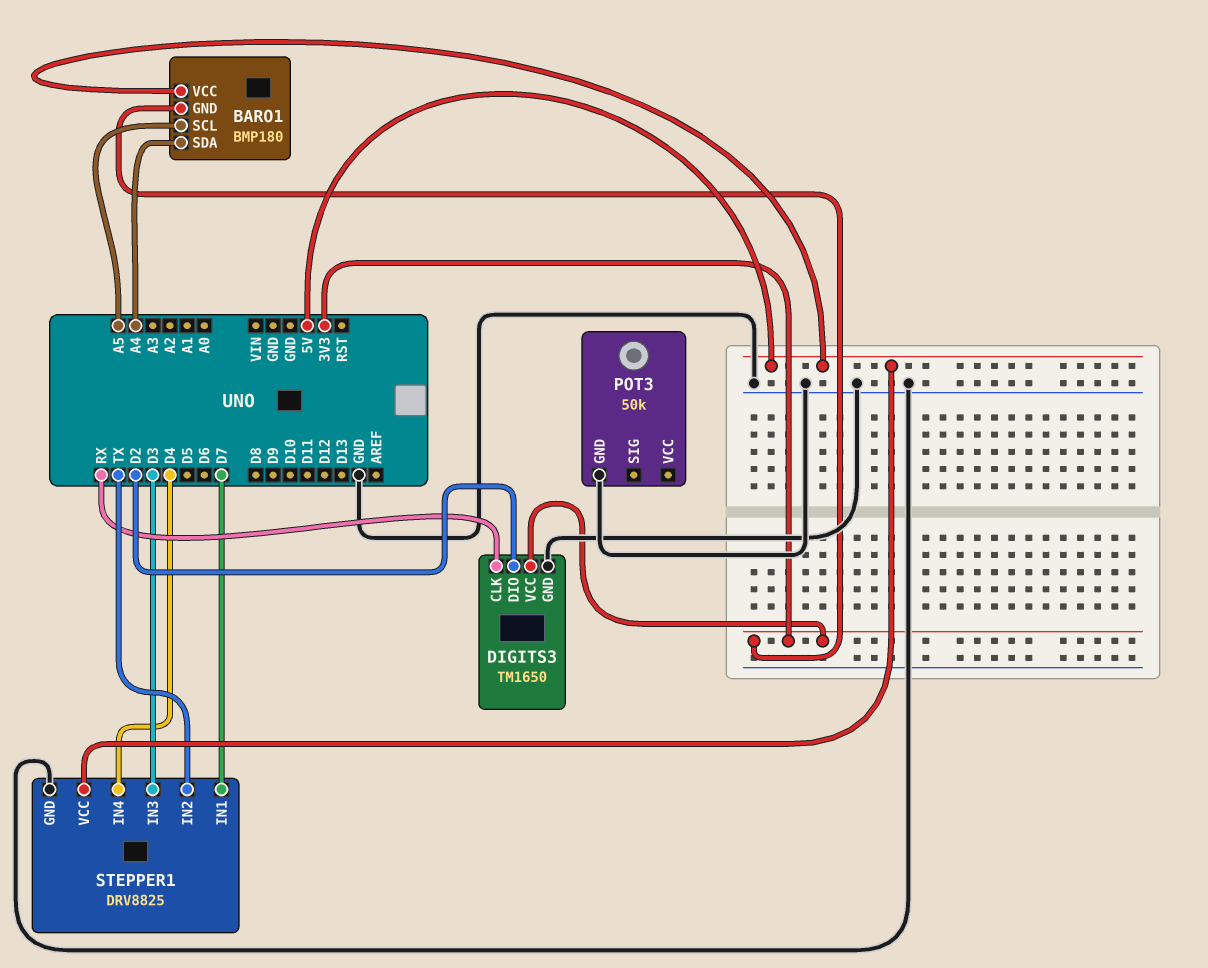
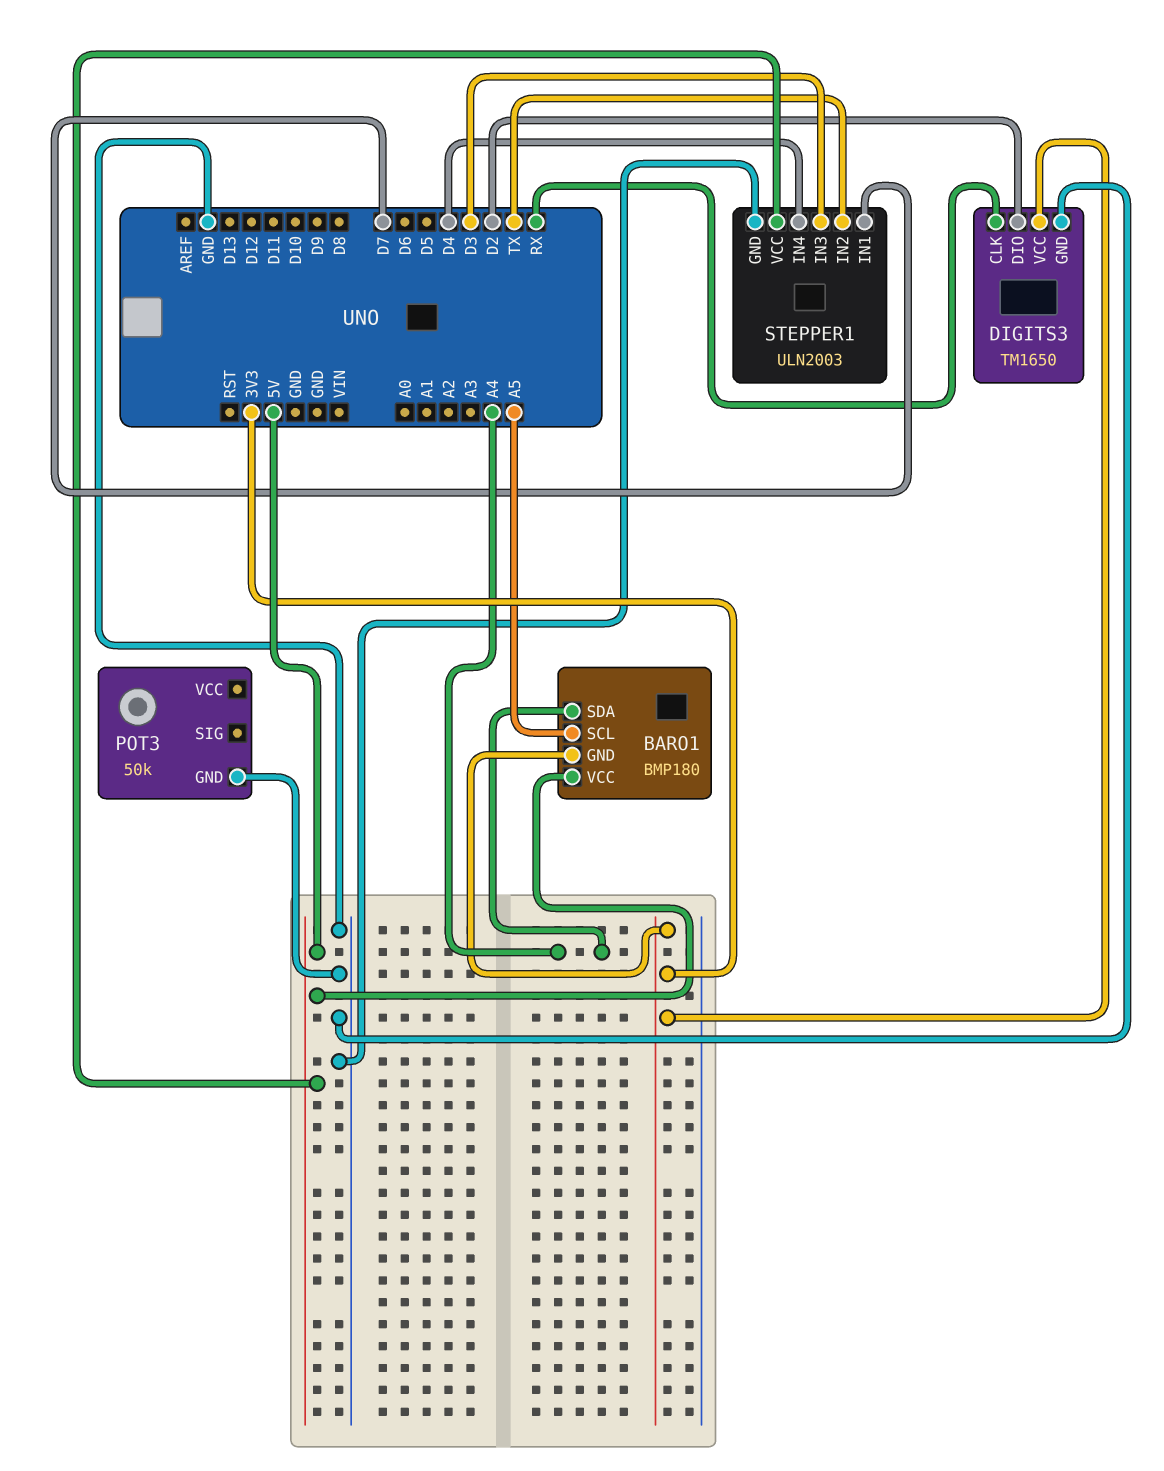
STEPPER1: DRV8825 -> ULN2003

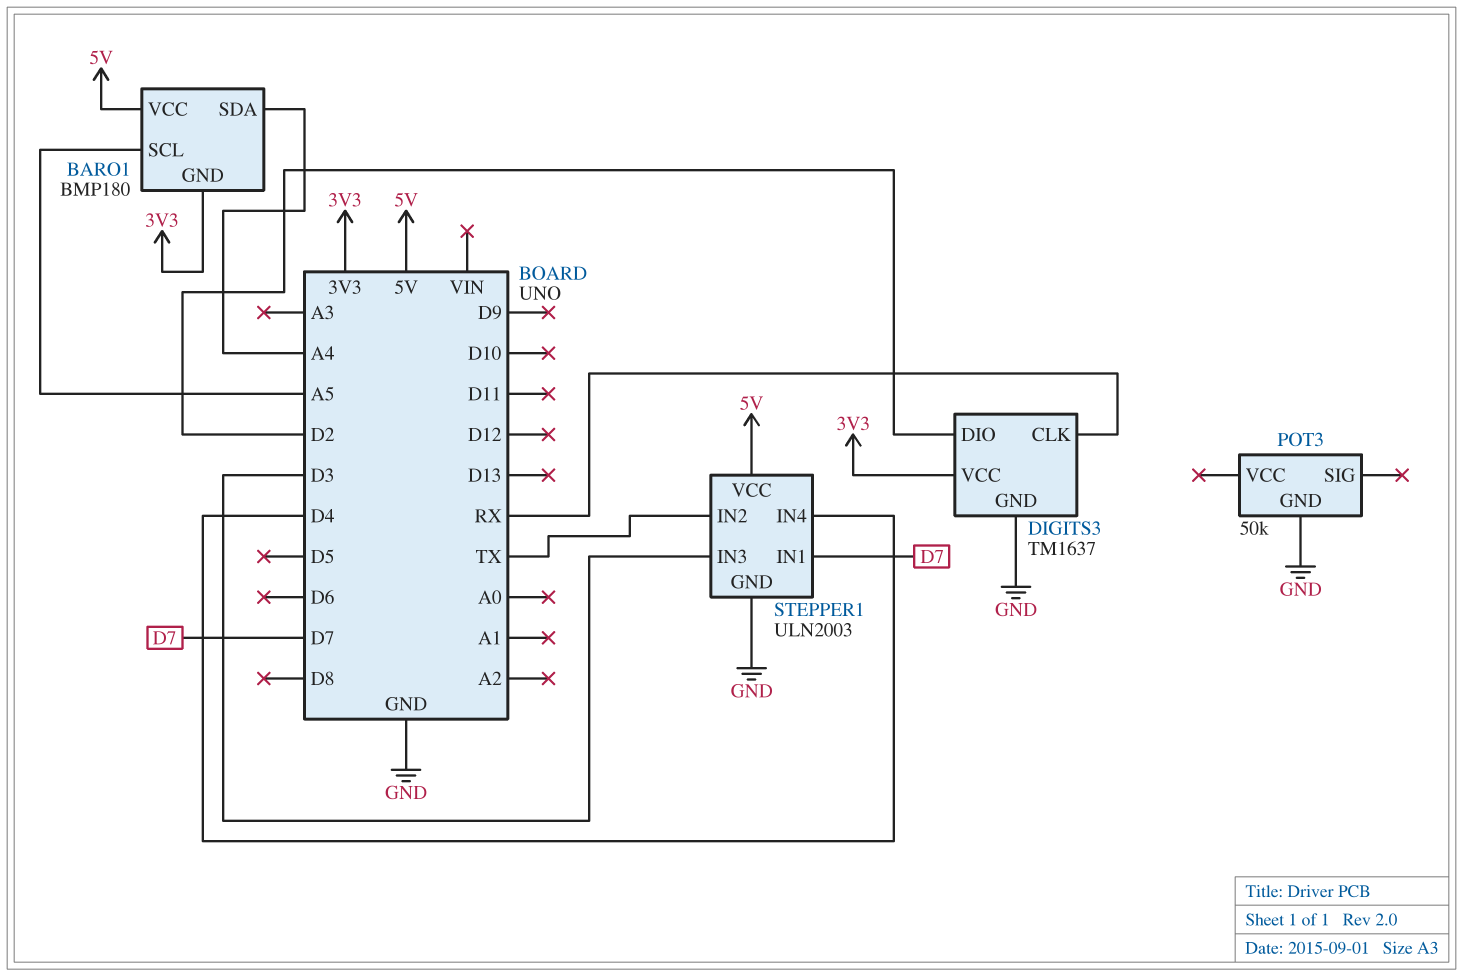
DIGITS3: TM1650 -> TM1637

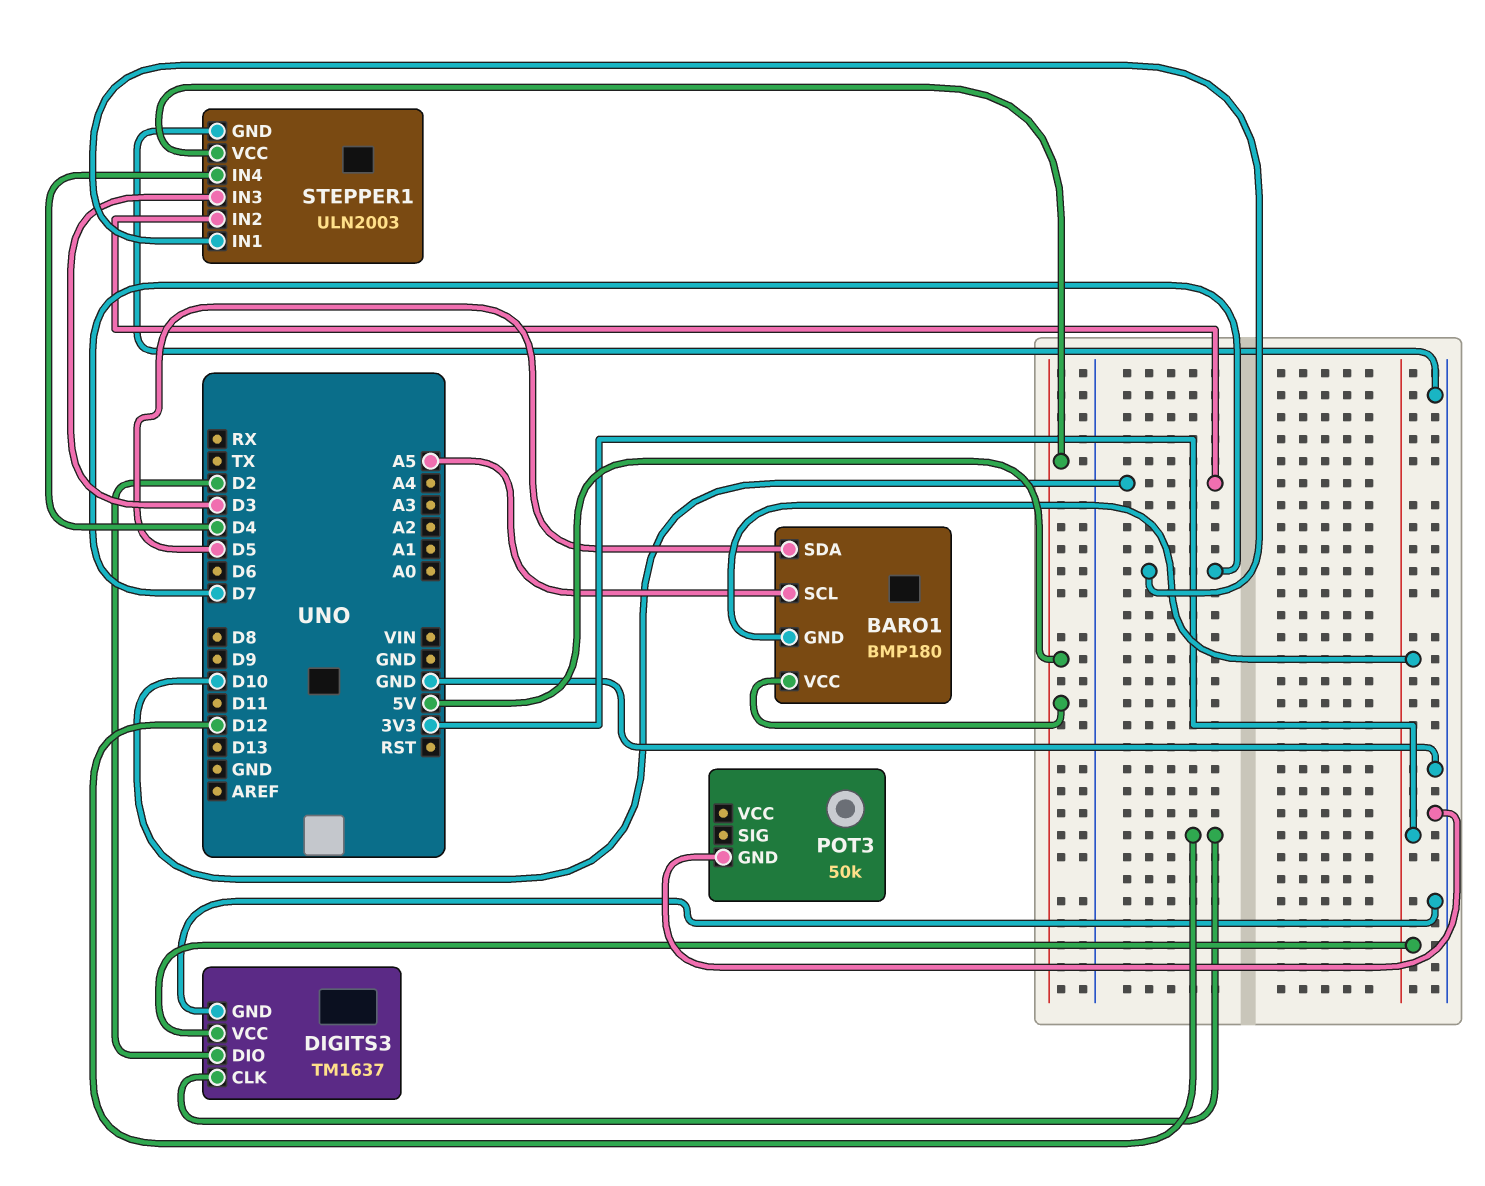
BARO1 pin SDA: A4 -> D5
DIGITS3 pin CLK: RX -> D12
STEPPER1 pin IN2: TX -> D10

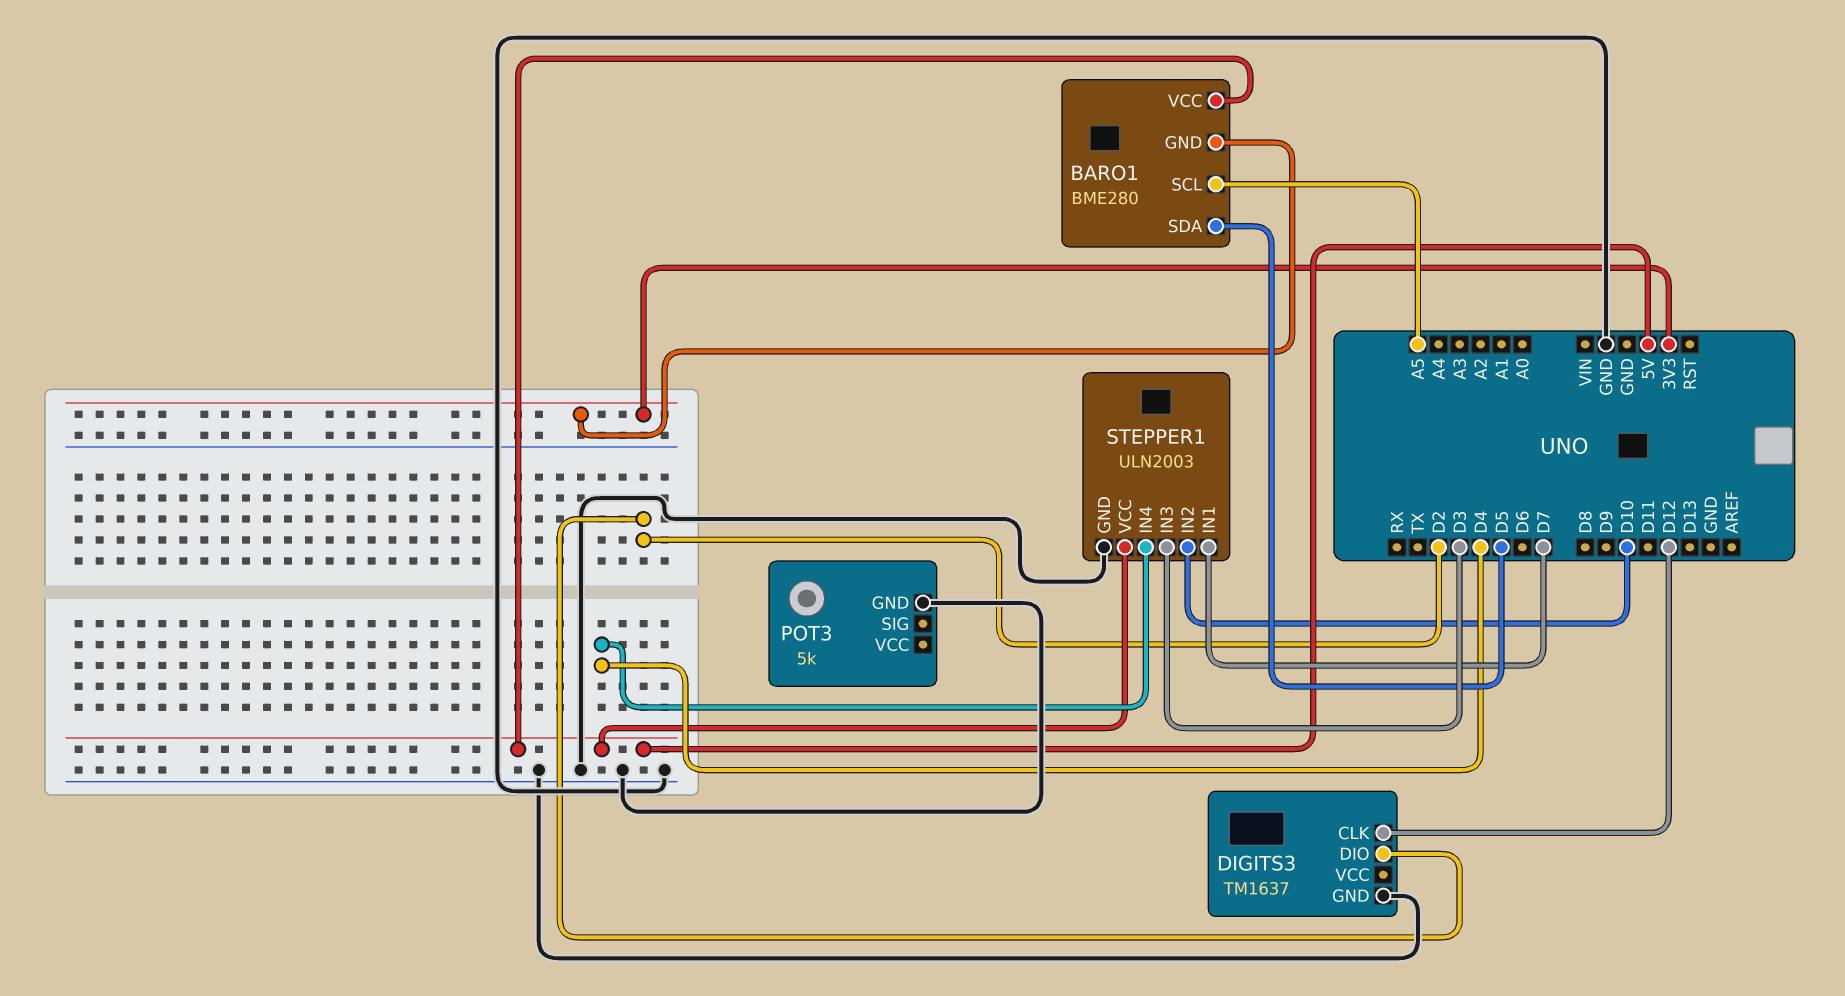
BARO1: BMP180 -> BME280
DIGITS3 pin VCC: 3V3 -> none
POT3: 50k -> 5k

